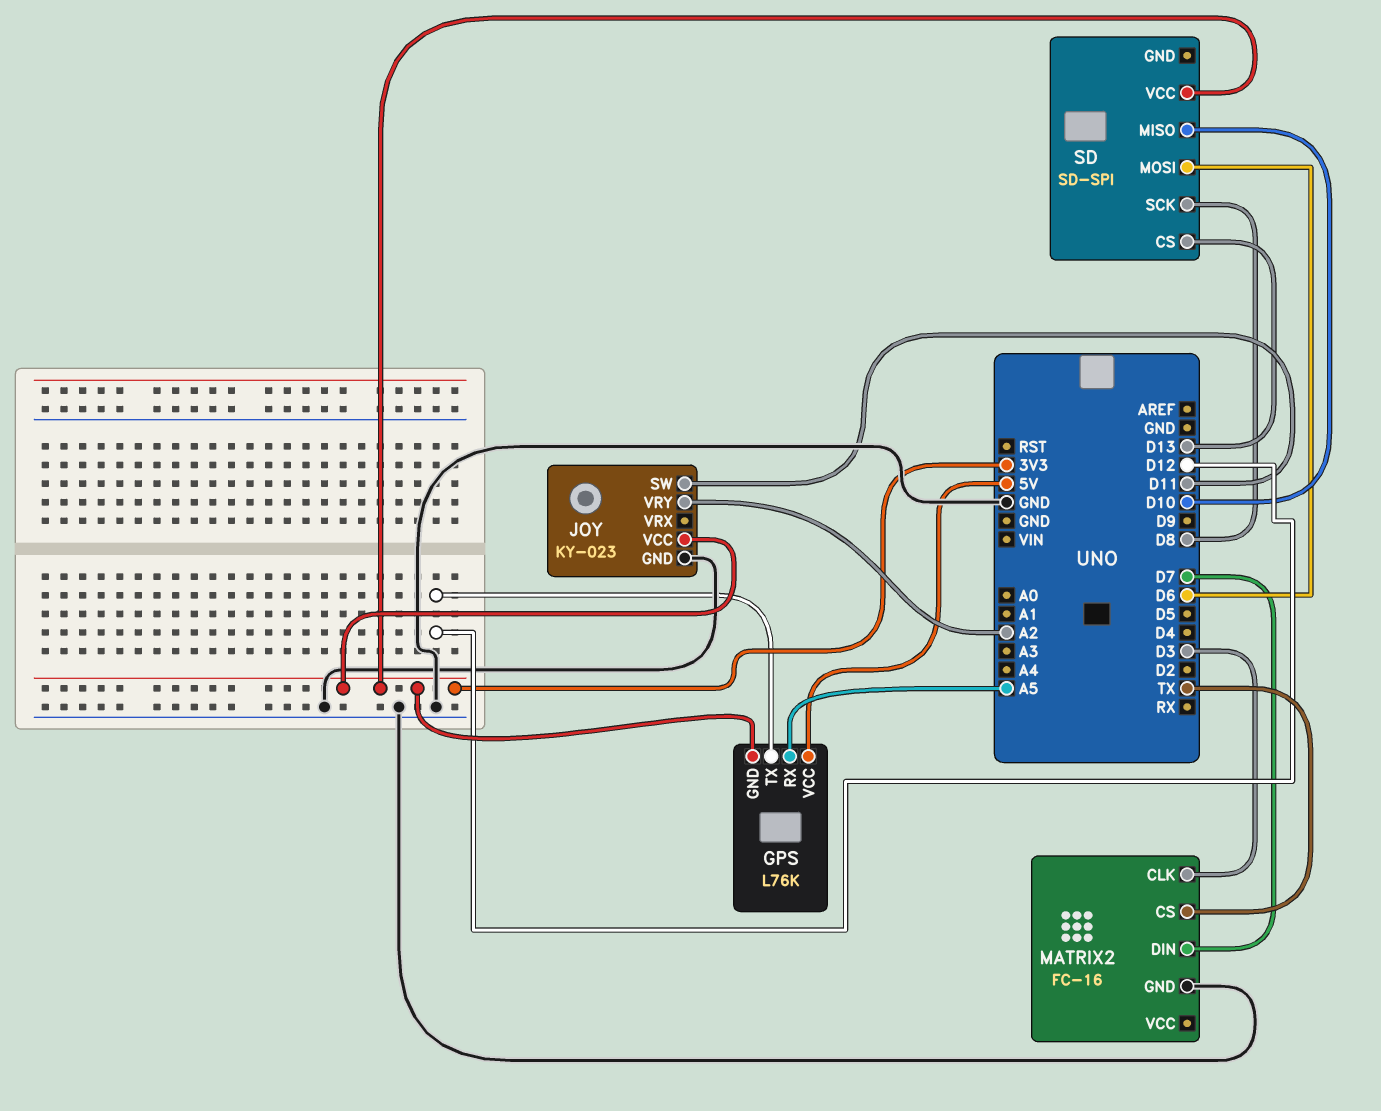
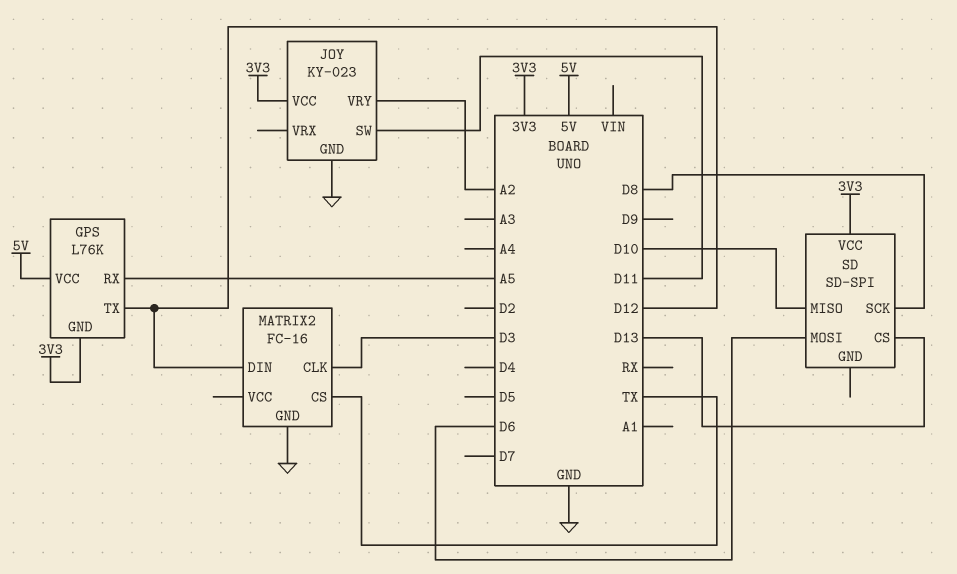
MATRIX2 pin DIN: D7 -> D12

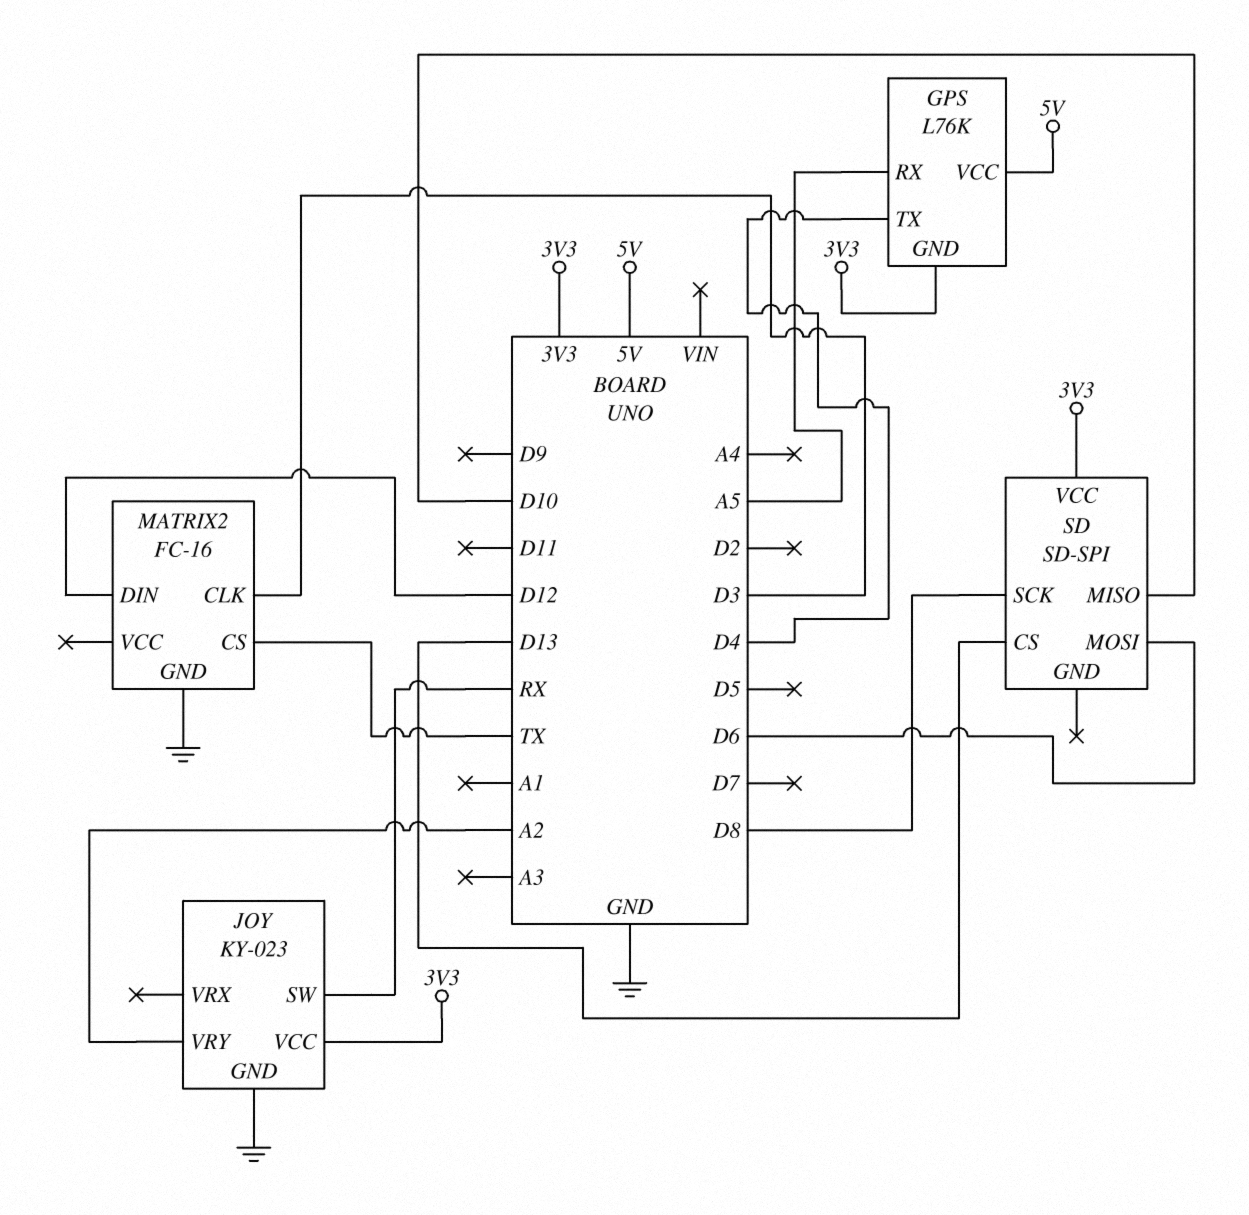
GPS pin TX: D12 -> D4
JOY pin SW: D11 -> RX

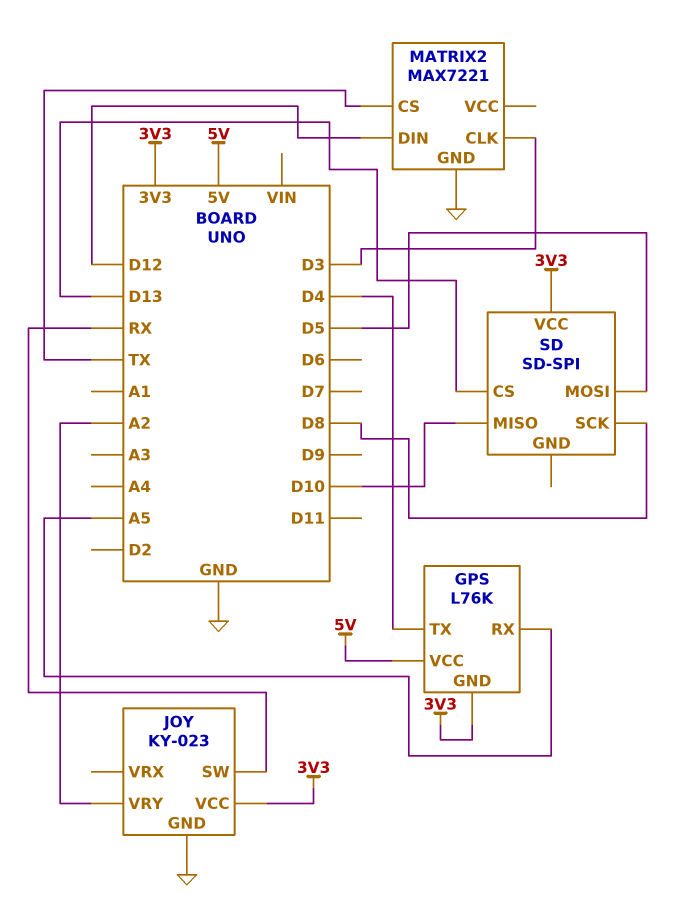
MATRIX2: FC-16 -> MAX7221
SD pin MOSI: D6 -> D5

